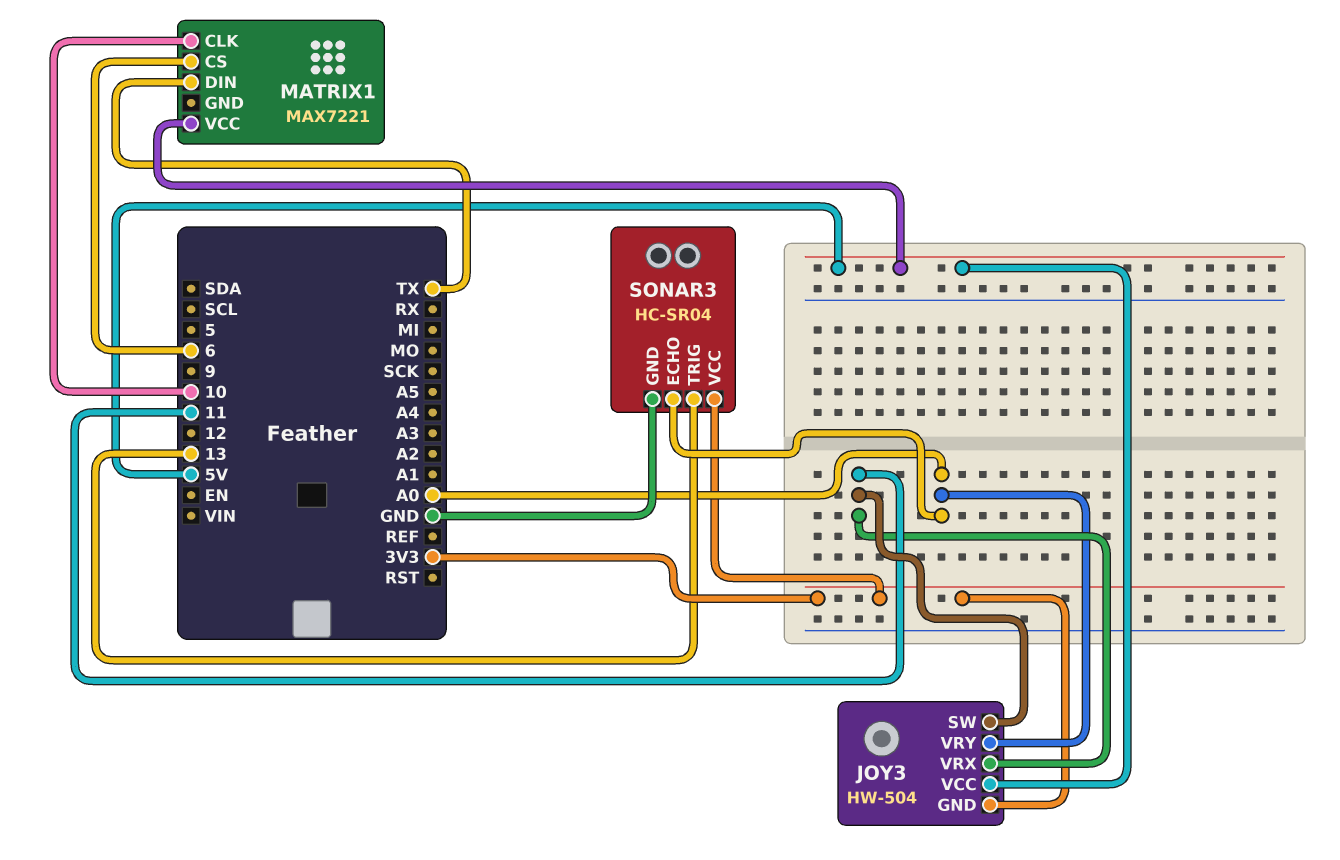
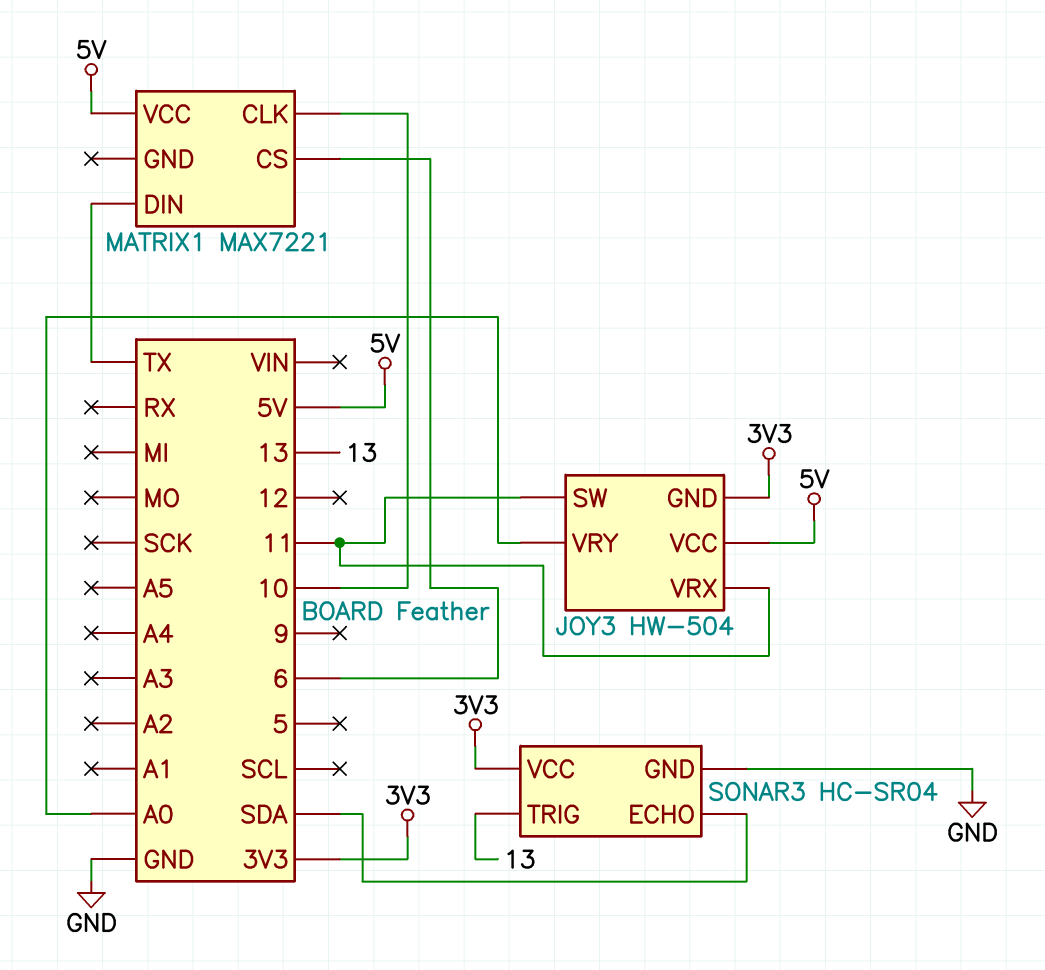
SONAR3 pin ECHO: A0 -> SDA

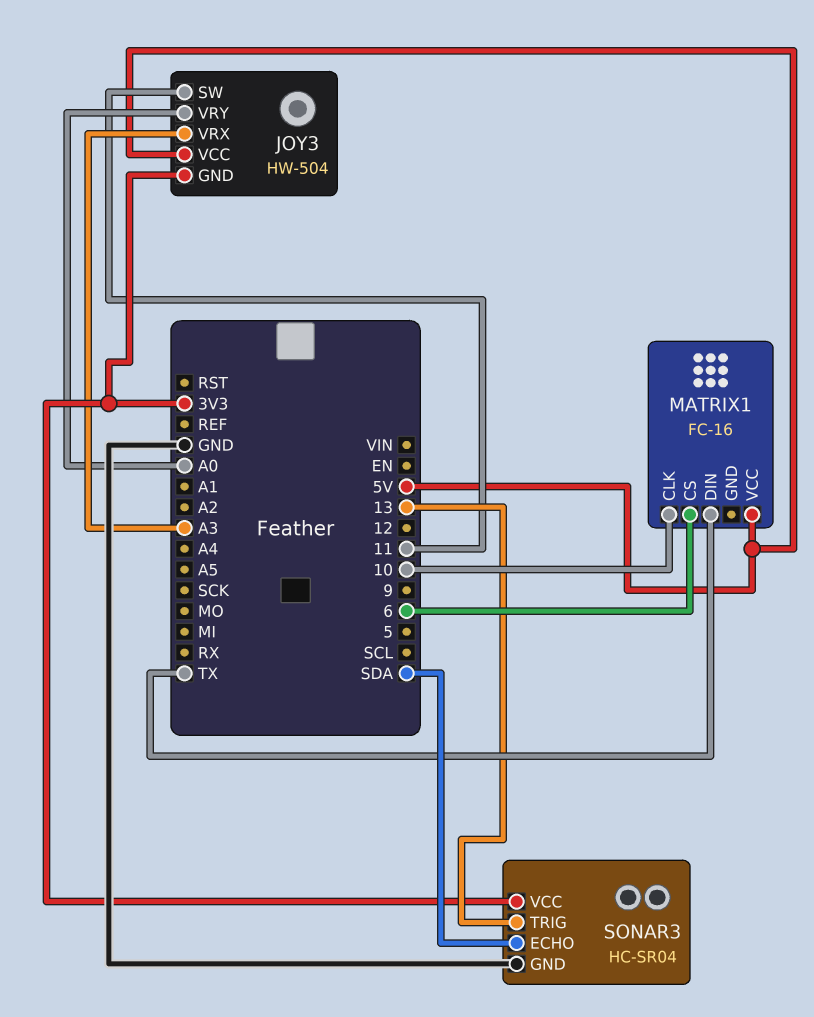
JOY3 pin VRX: 11 -> A3
MATRIX1: MAX7221 -> FC-16

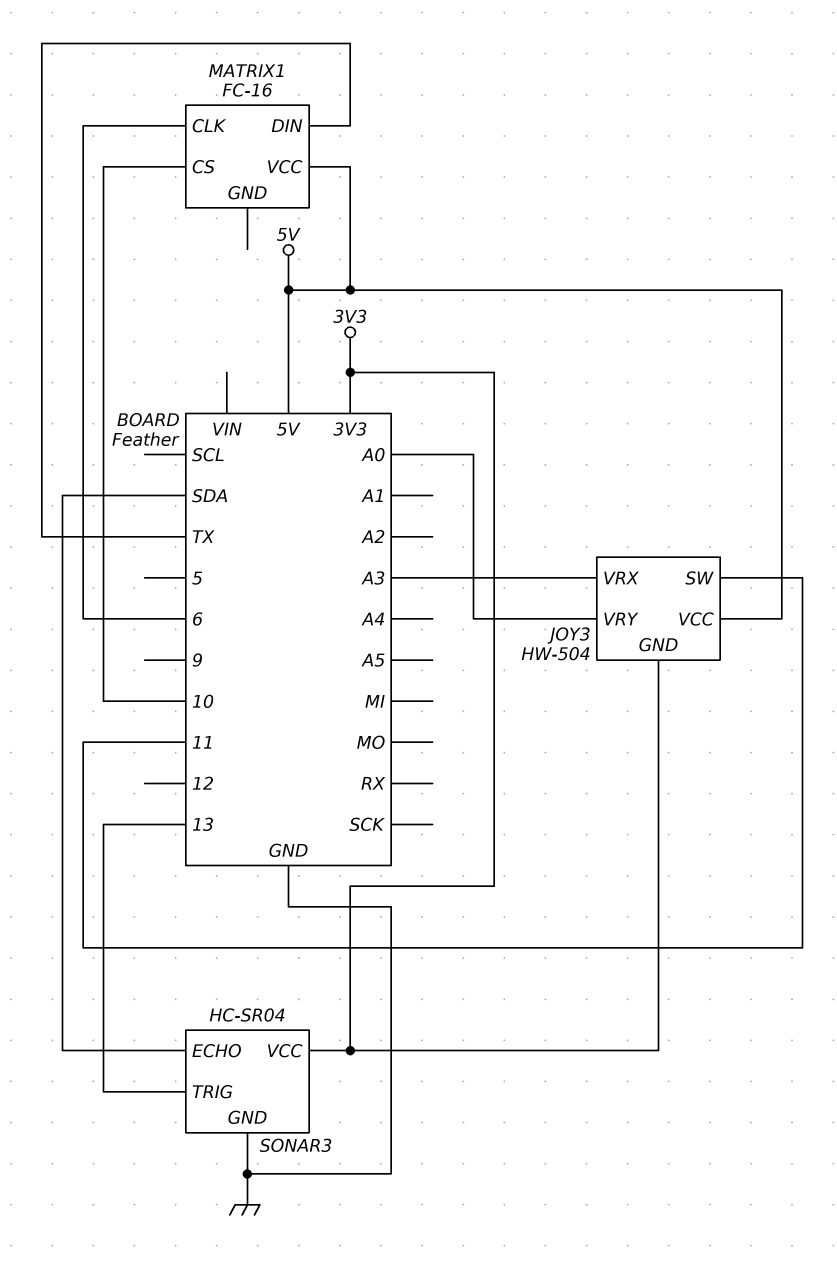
MATRIX1 pin CLK: 10 -> 6
MATRIX1 pin CS: 6 -> 10

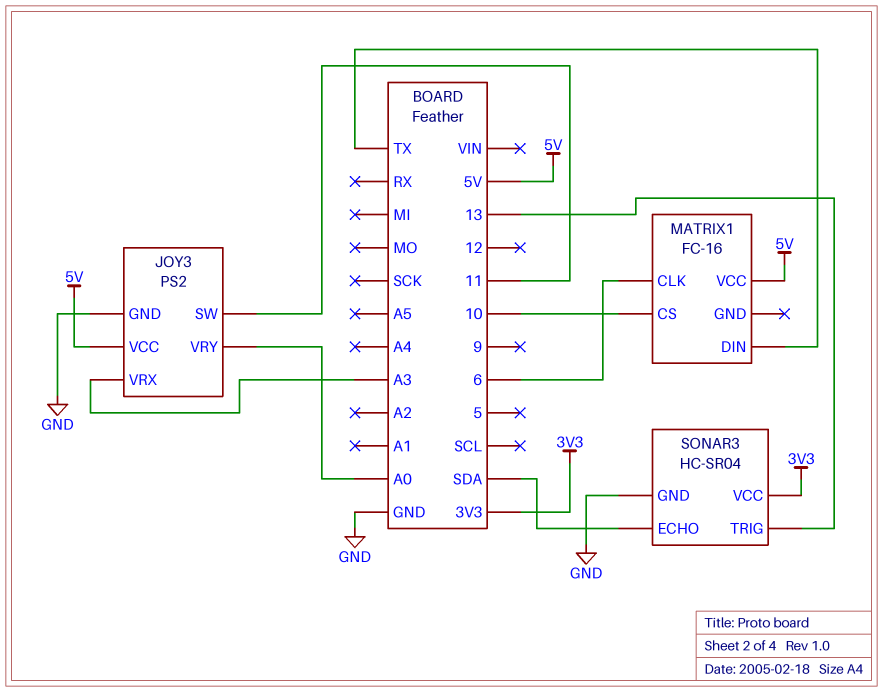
JOY3: HW-504 -> PS2
JOY3 pin GND: 3V3 -> GND

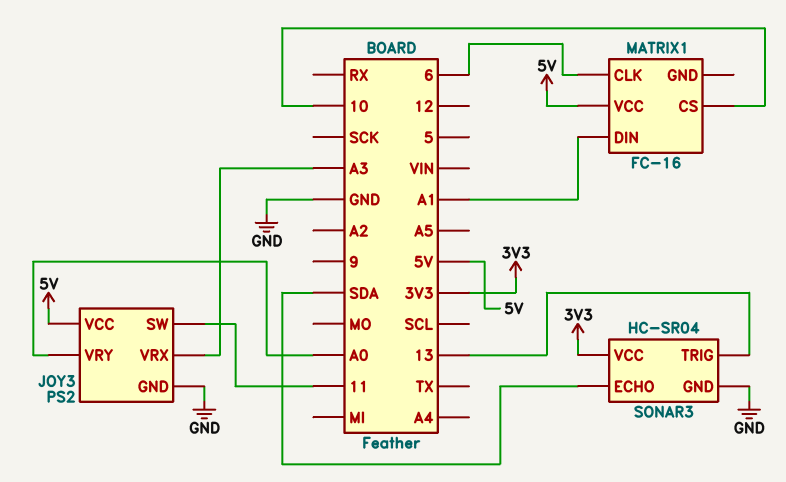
MATRIX1 pin DIN: TX -> A1

